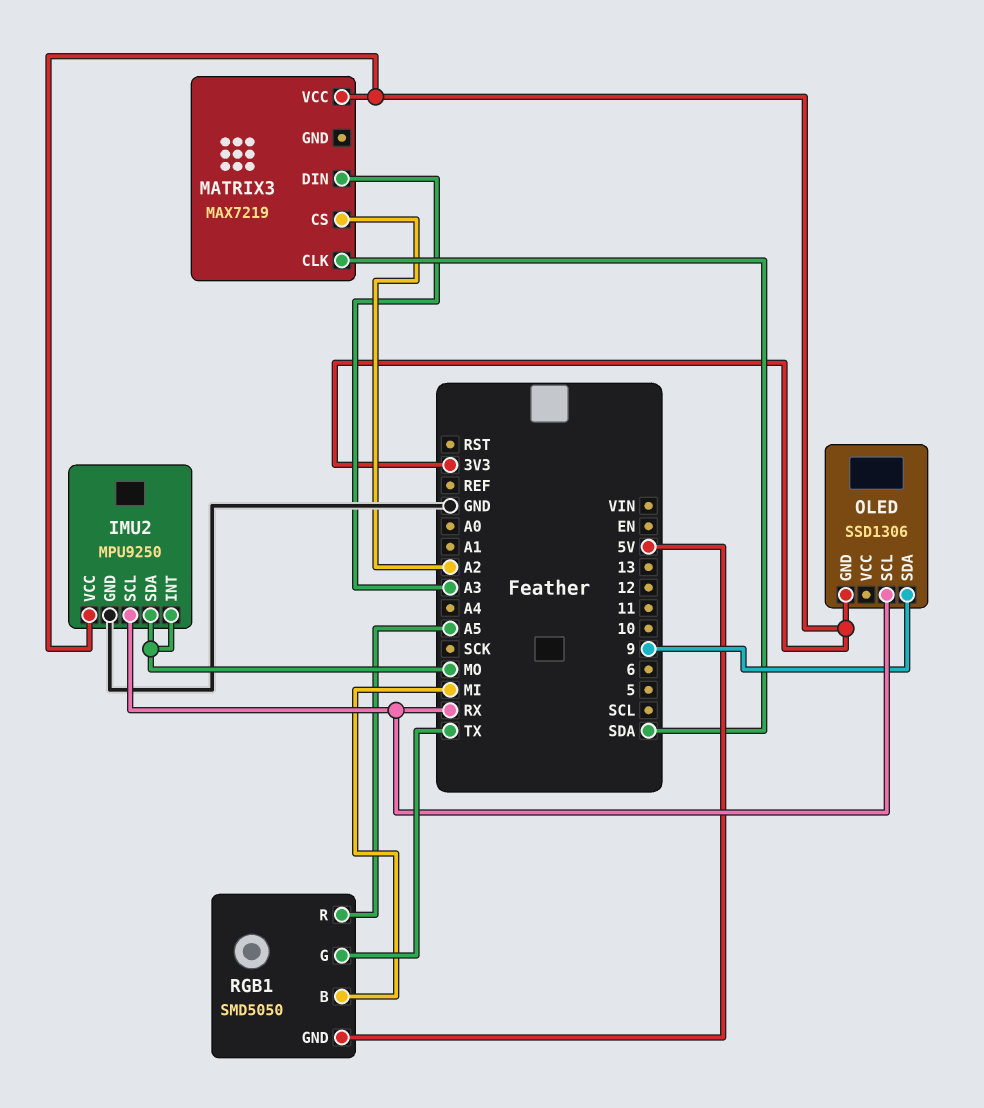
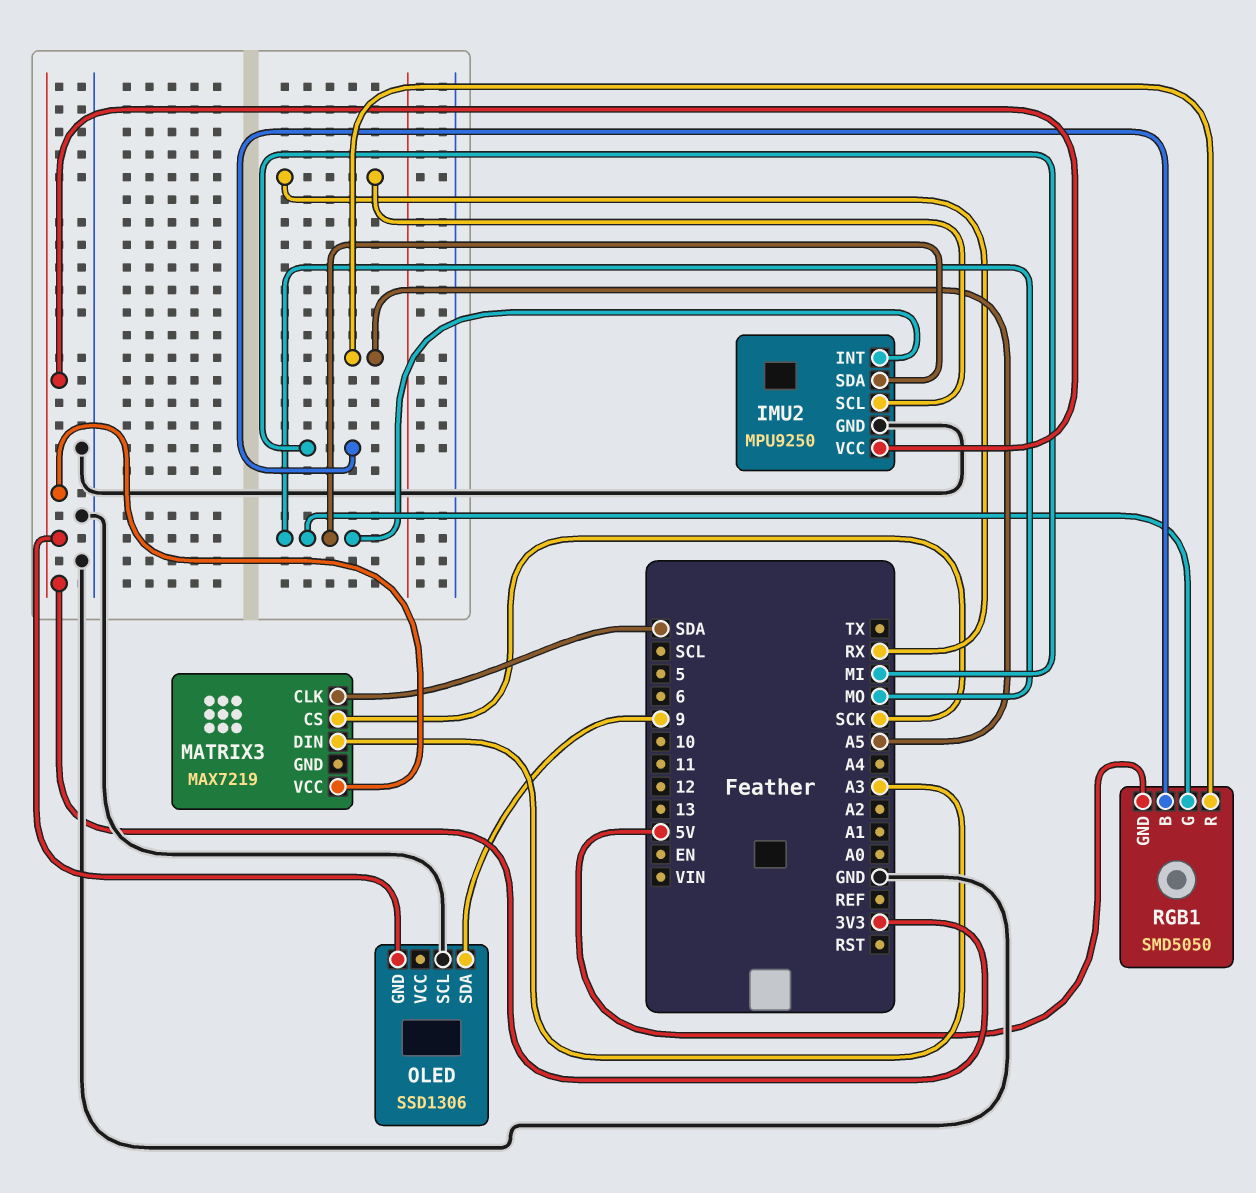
MATRIX3 pin CS: A2 -> SCK
OLED pin SCL: RX -> GND
RGB1 pin G: TX -> MO

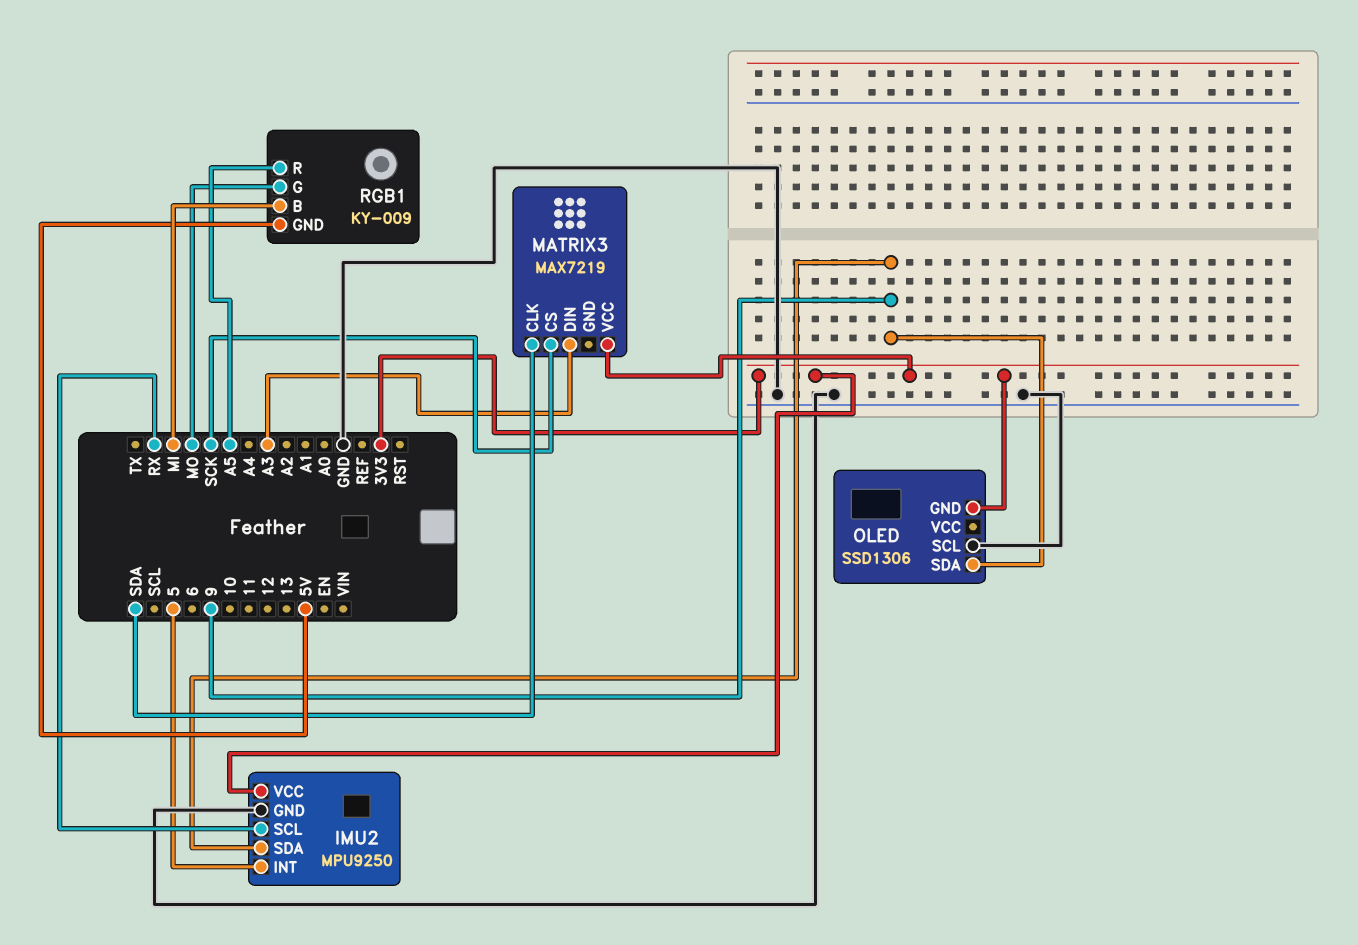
IMU2 pin INT: MO -> 5
IMU2 pin SDA: MO -> 9
RGB1: SMD5050 -> KY-009

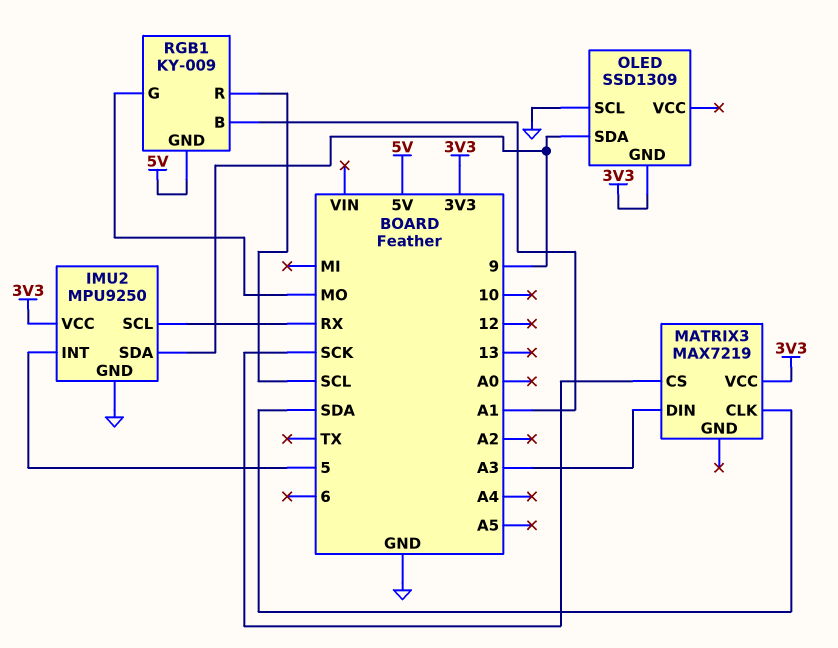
OLED: SSD1306 -> SSD1309
RGB1 pin B: MI -> A1
RGB1 pin R: A5 -> SCL

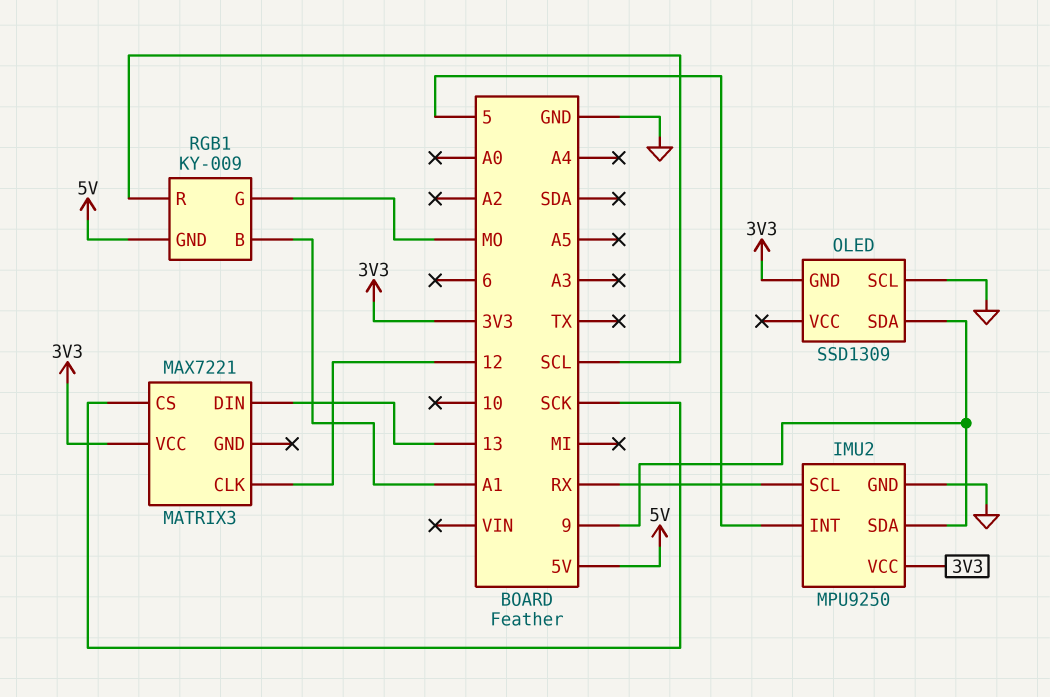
MATRIX3: MAX7219 -> MAX7221
MATRIX3 pin CLK: SDA -> 12
MATRIX3 pin DIN: A3 -> 13

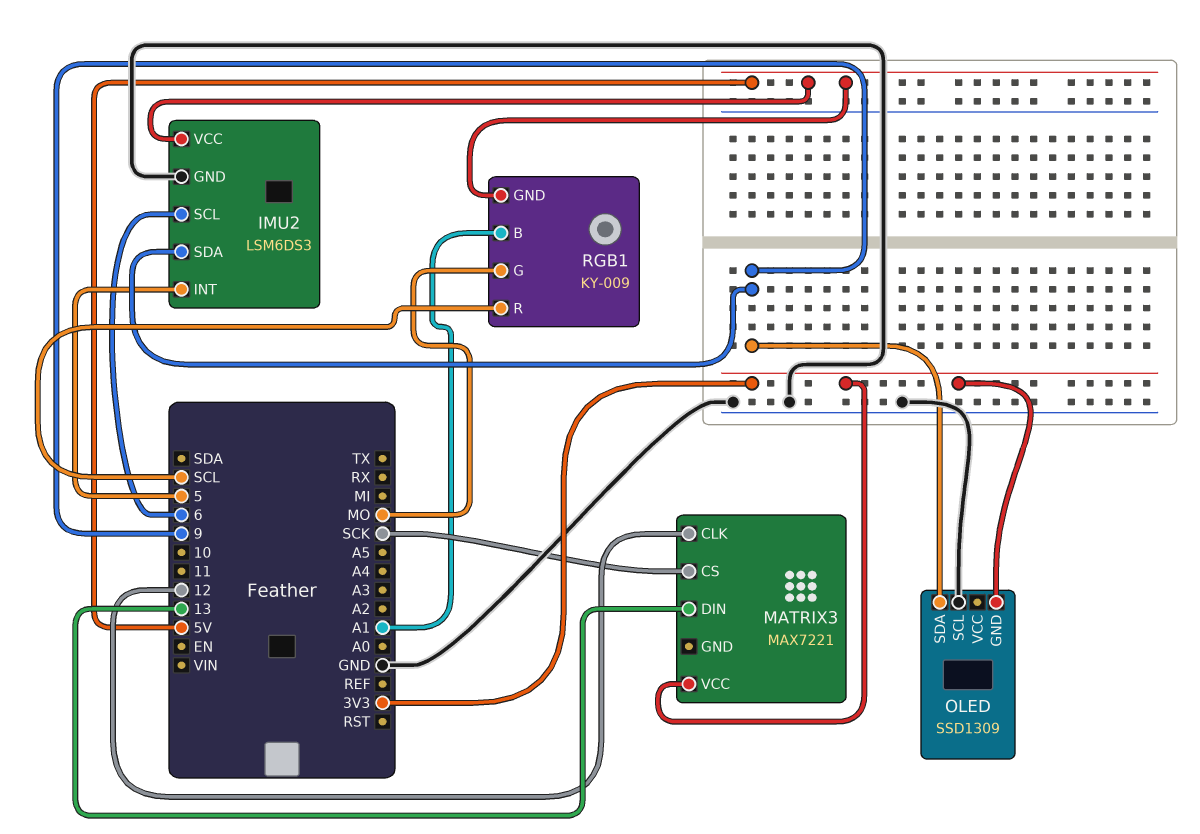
IMU2: MPU9250 -> LSM6DS3
IMU2 pin SCL: RX -> 6
IMU2 pin VCC: 3V3 -> 5V

